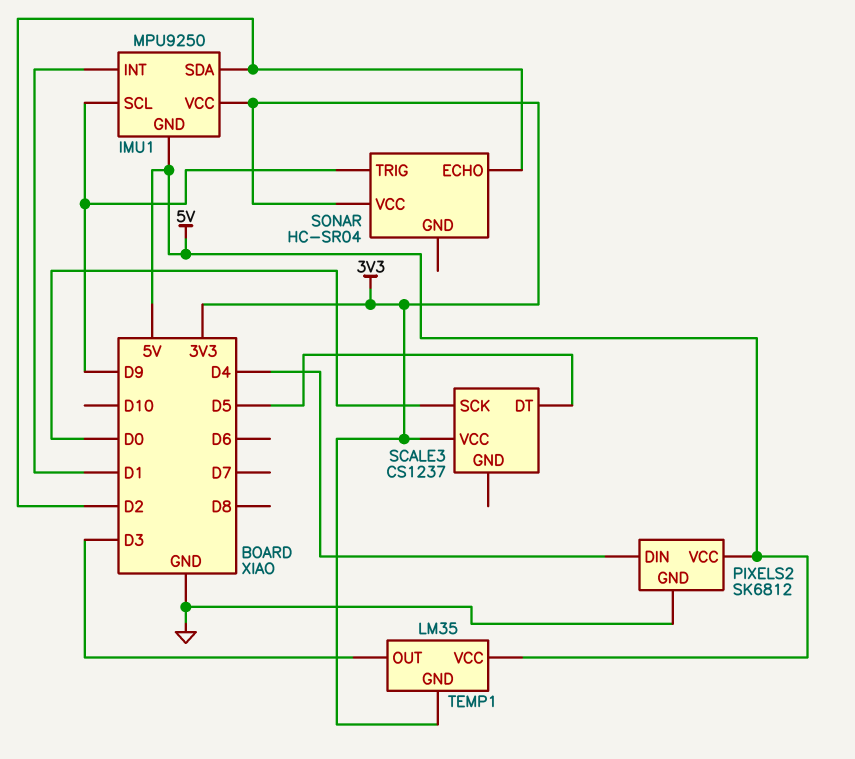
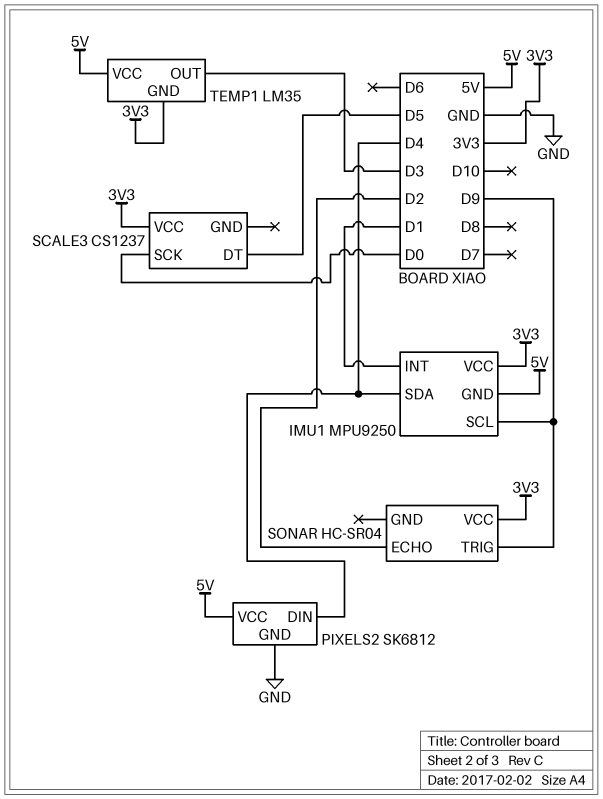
IMU1 pin SDA: D2 -> D4

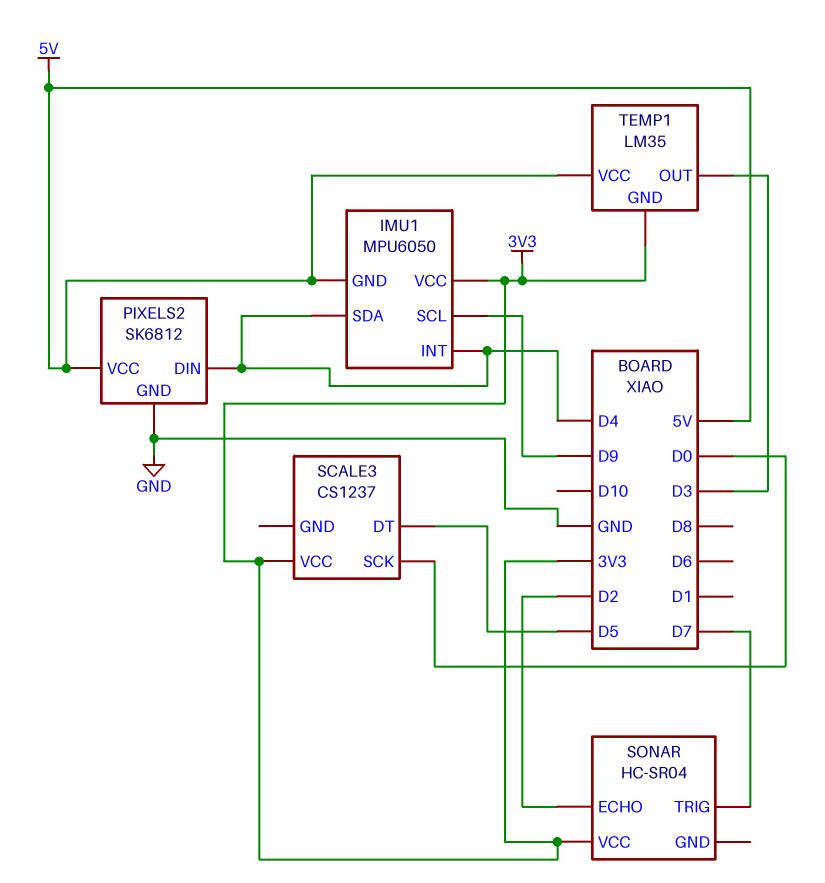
IMU1: MPU9250 -> MPU6050
IMU1 pin INT: D1 -> D4
SONAR pin TRIG: D9 -> D7

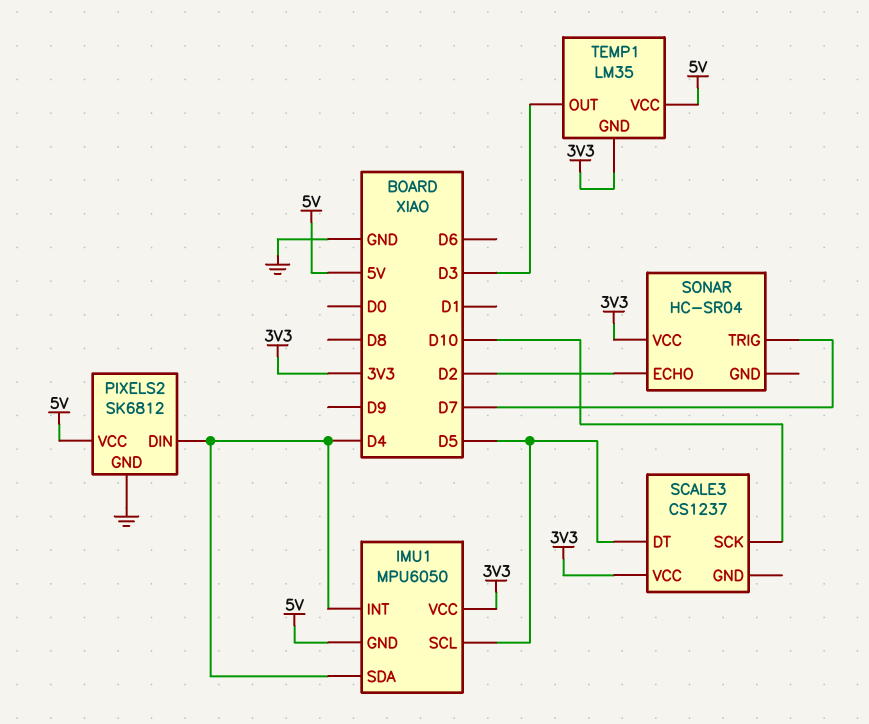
IMU1 pin SCL: D9 -> D5
SCALE3 pin SCK: D0 -> D10

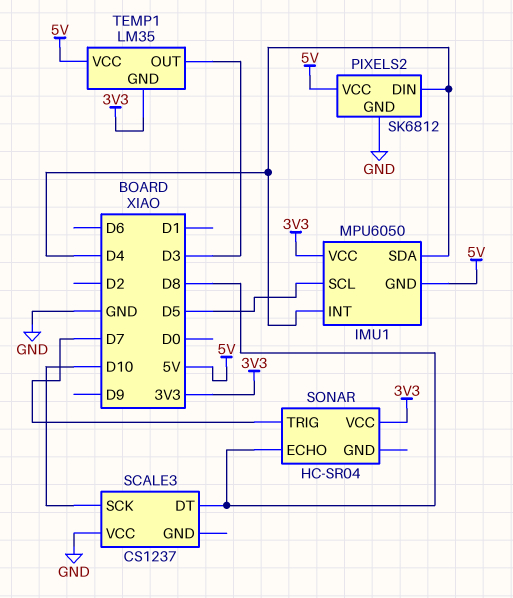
SCALE3 pin DT: D5 -> D8
SCALE3 pin VCC: 3V3 -> GND
SONAR pin ECHO: D2 -> D8

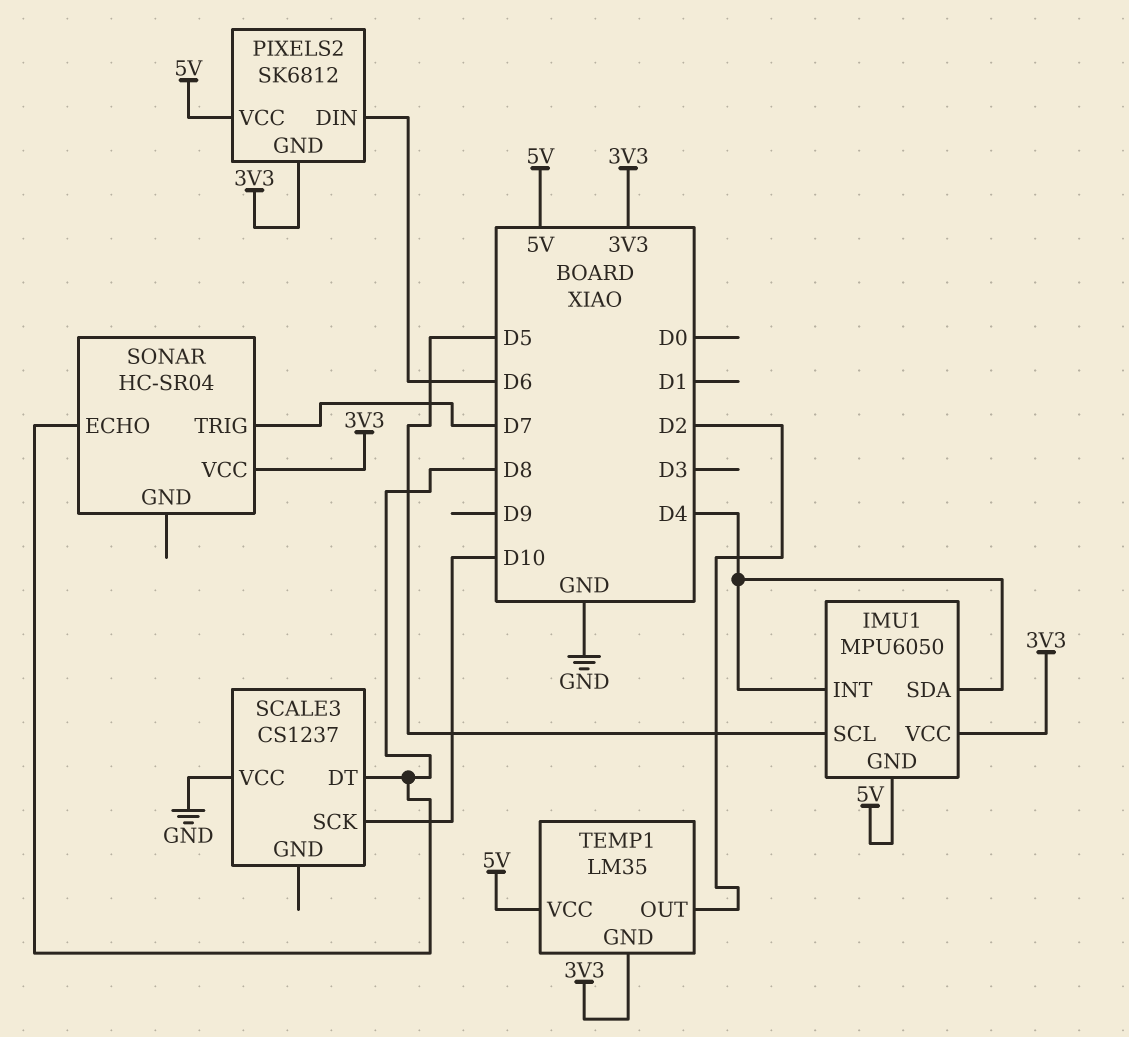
PIXELS2 pin DIN: D4 -> D6
PIXELS2 pin GND: GND -> 3V3
TEMP1 pin OUT: D3 -> D2

